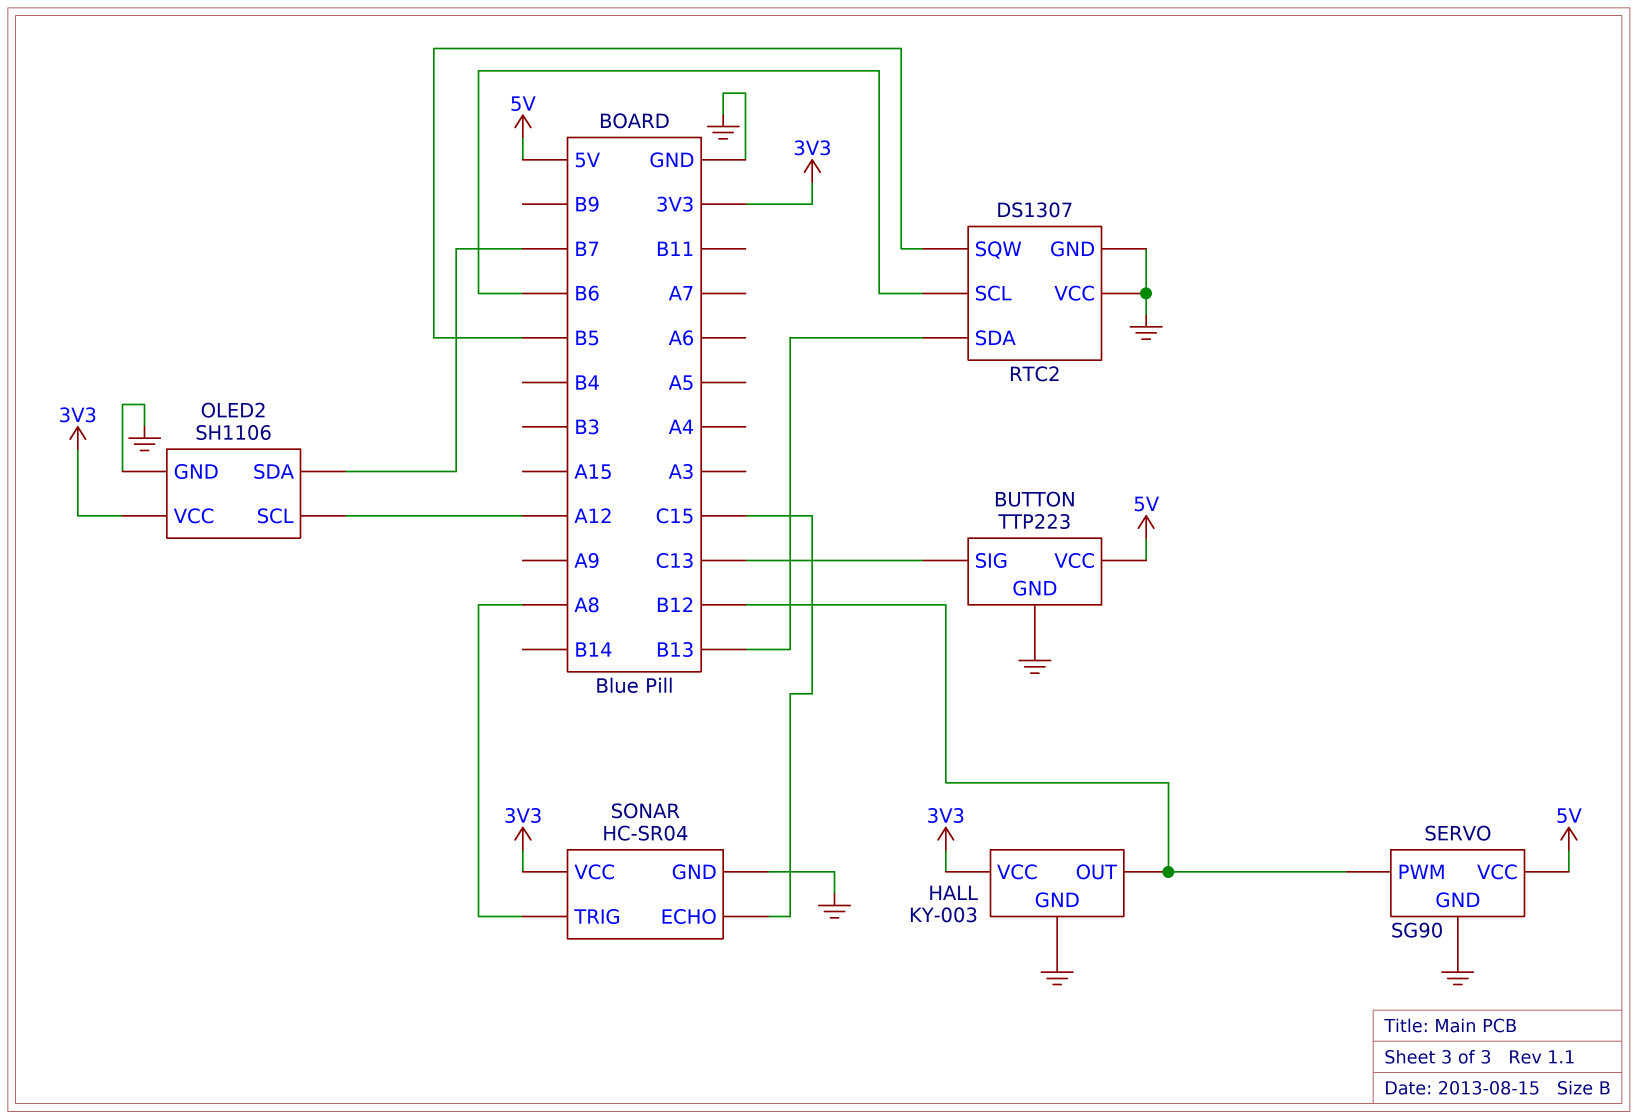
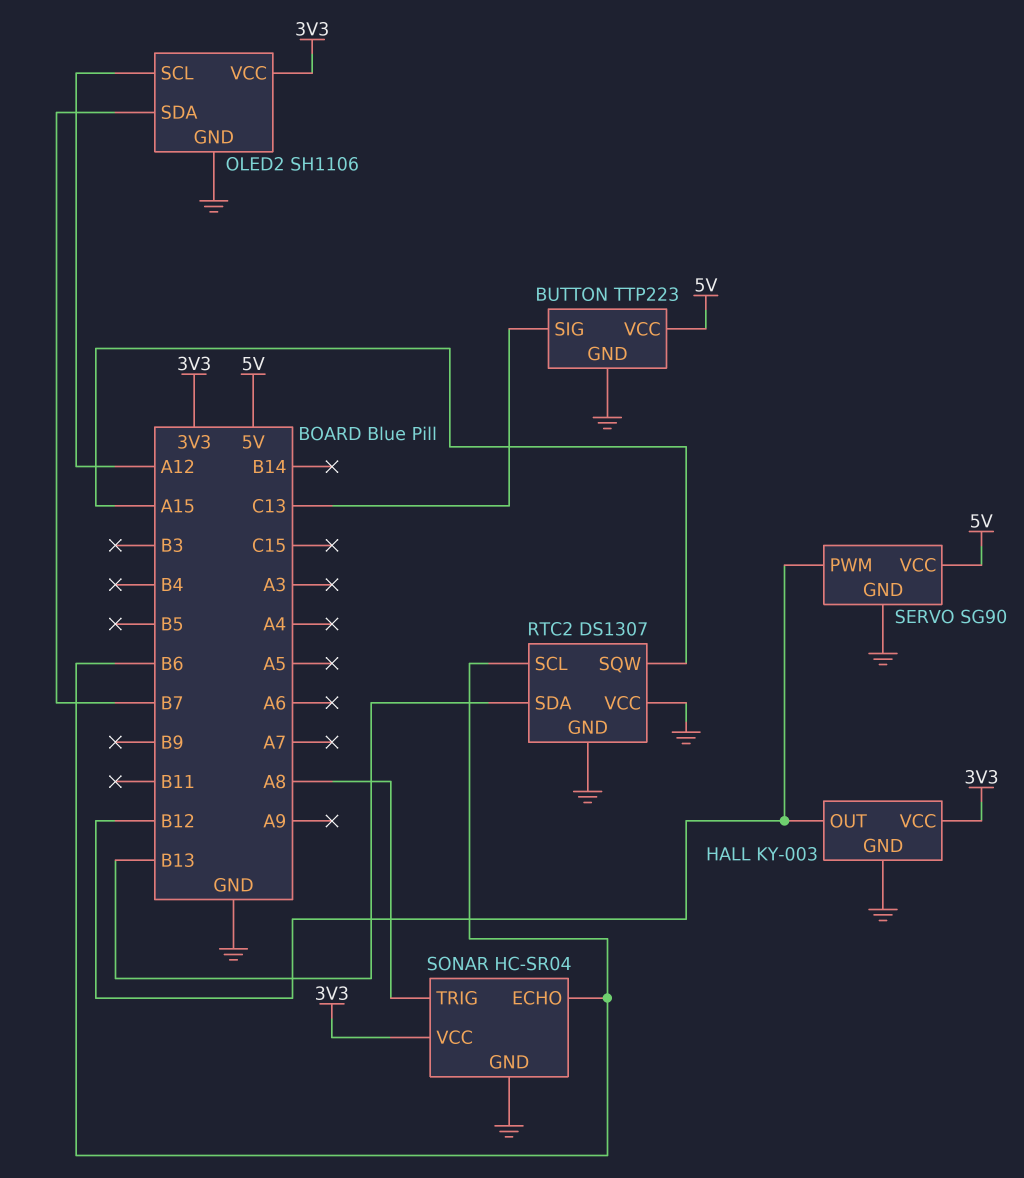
RTC2 pin SQW: B5 -> A15
SONAR pin ECHO: C15 -> B6

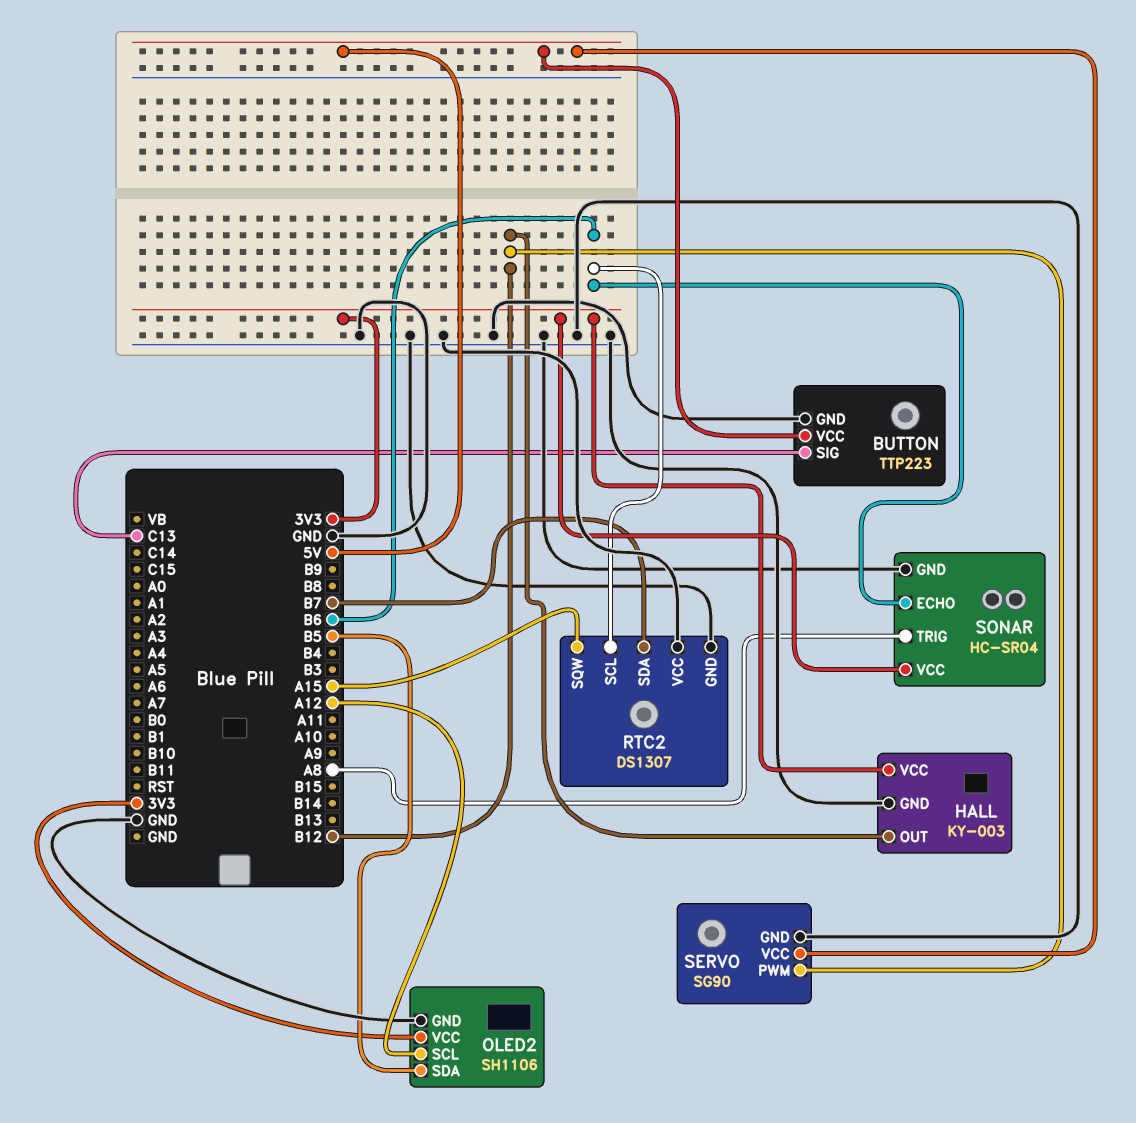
OLED2 pin SDA: B7 -> B5
RTC2 pin SDA: B13 -> B7

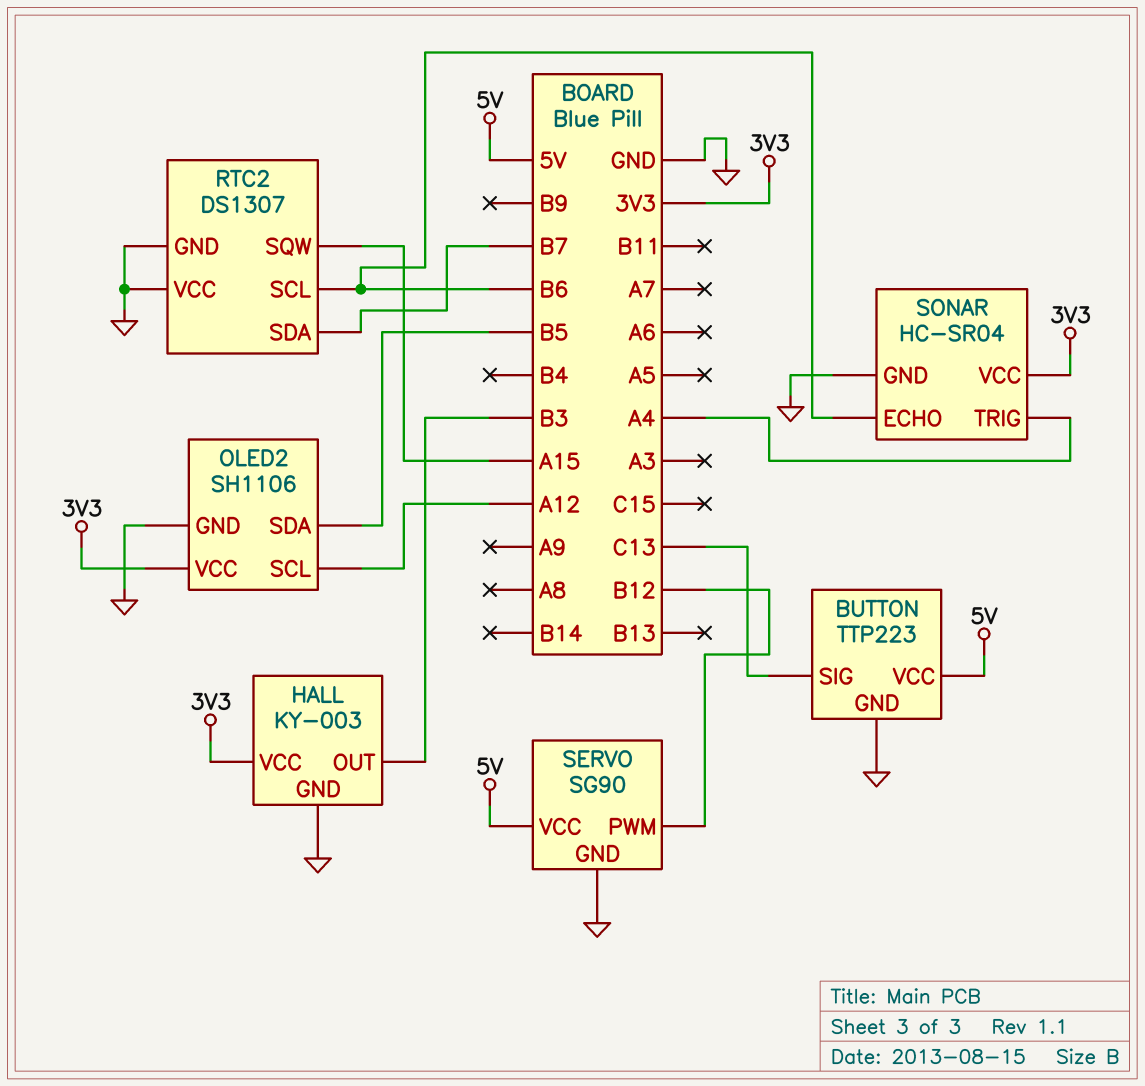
HALL pin OUT: B12 -> B3
SONAR pin TRIG: A8 -> A4

